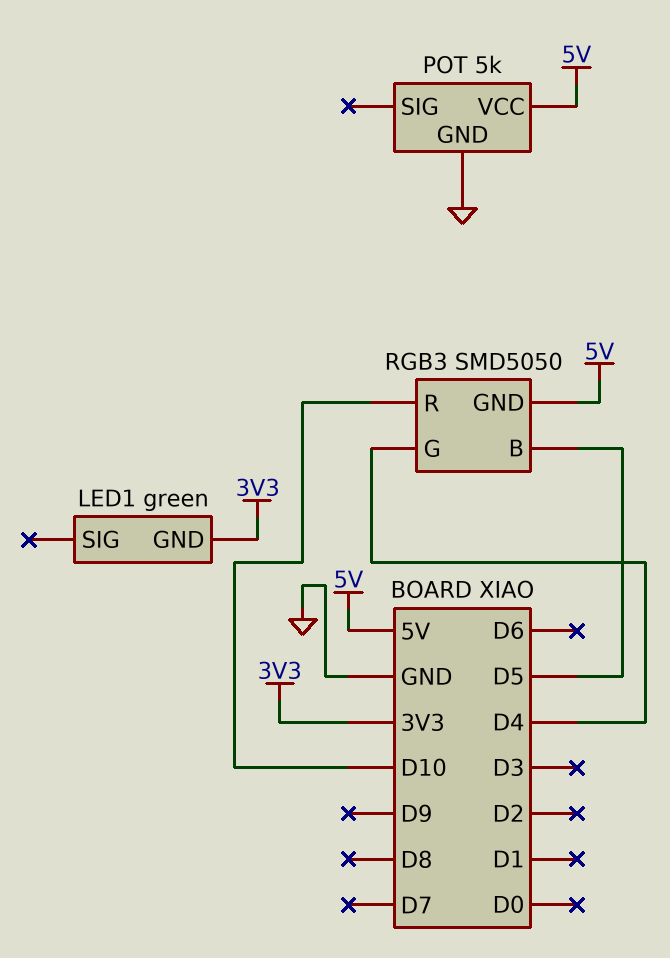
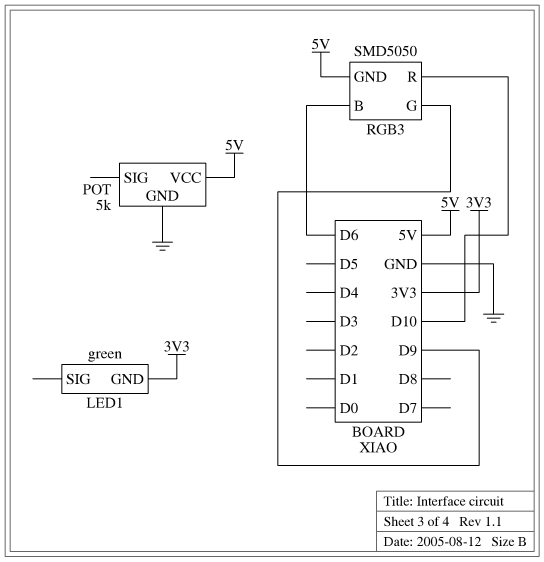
RGB3 pin B: D5 -> D6
RGB3 pin G: D4 -> D9

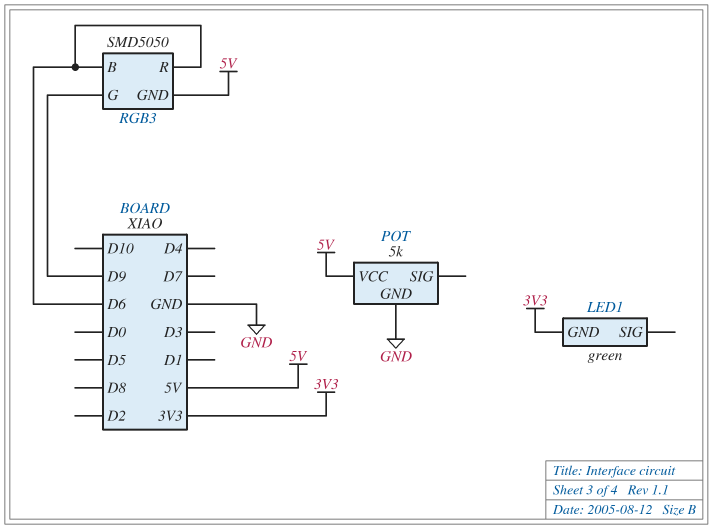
RGB3 pin R: D10 -> D6

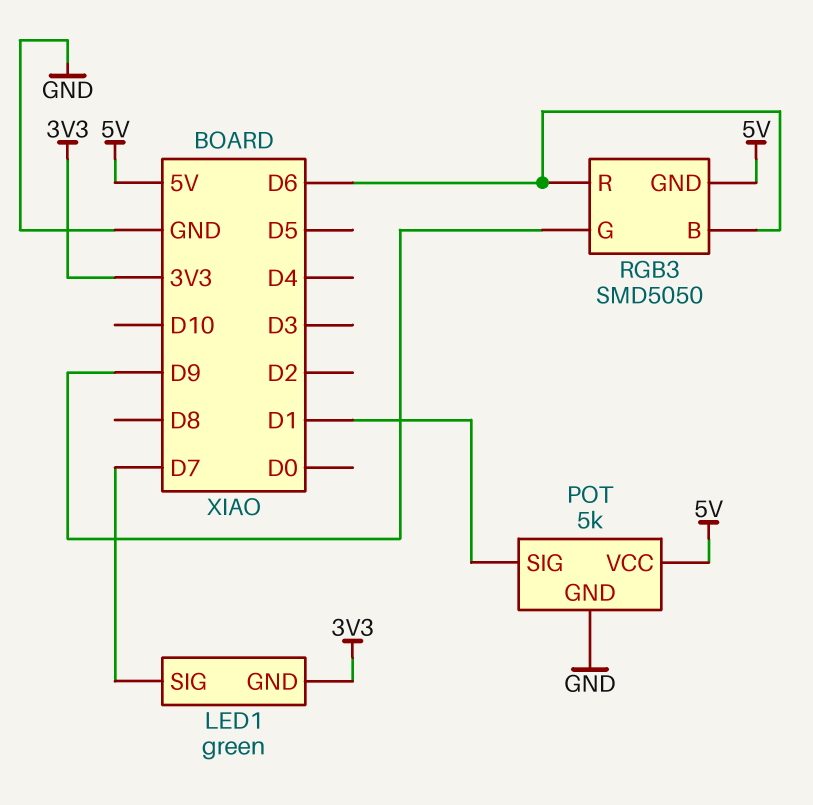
LED1 pin SIG: none -> D7
POT pin SIG: none -> D1

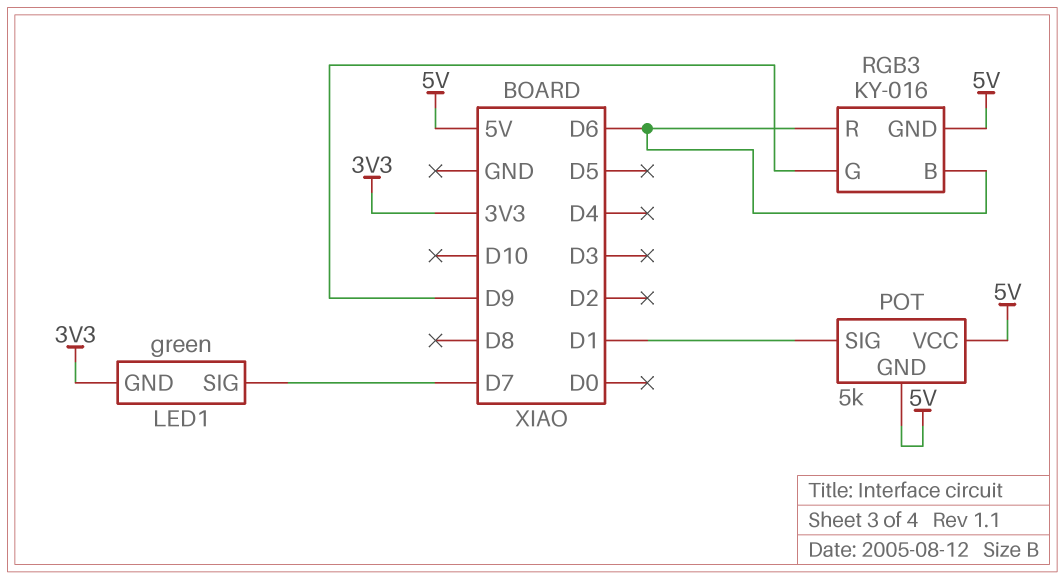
POT pin GND: GND -> 5V
RGB3: SMD5050 -> KY-016

